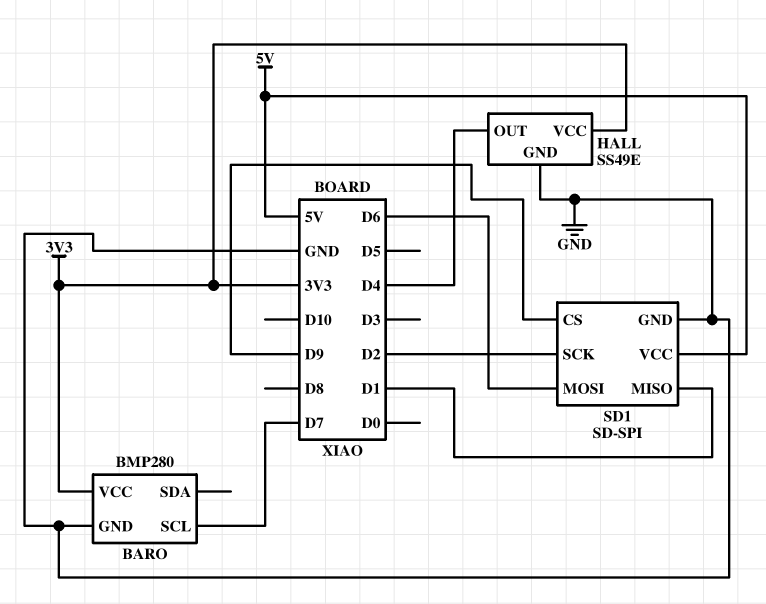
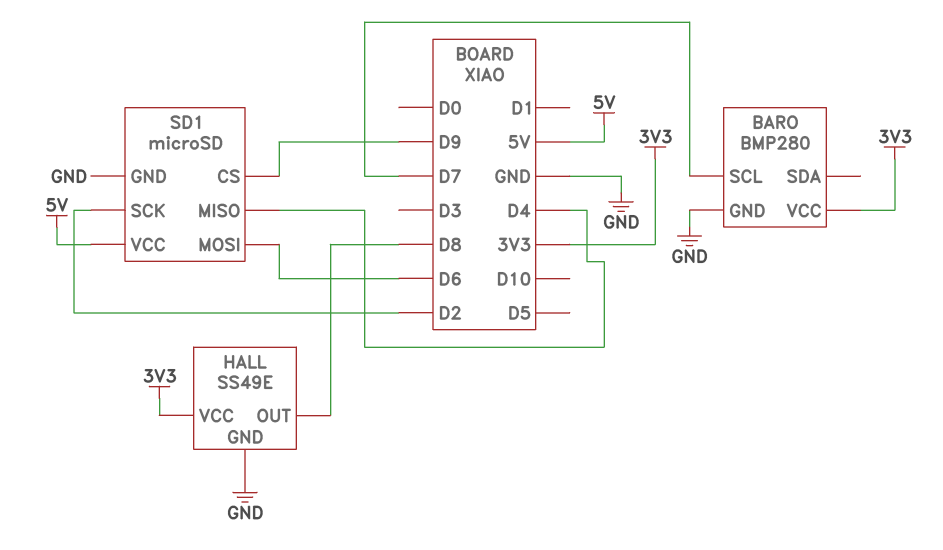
HALL pin OUT: D4 -> D8
SD1: SD-SPI -> microSD
SD1 pin MISO: D1 -> D4

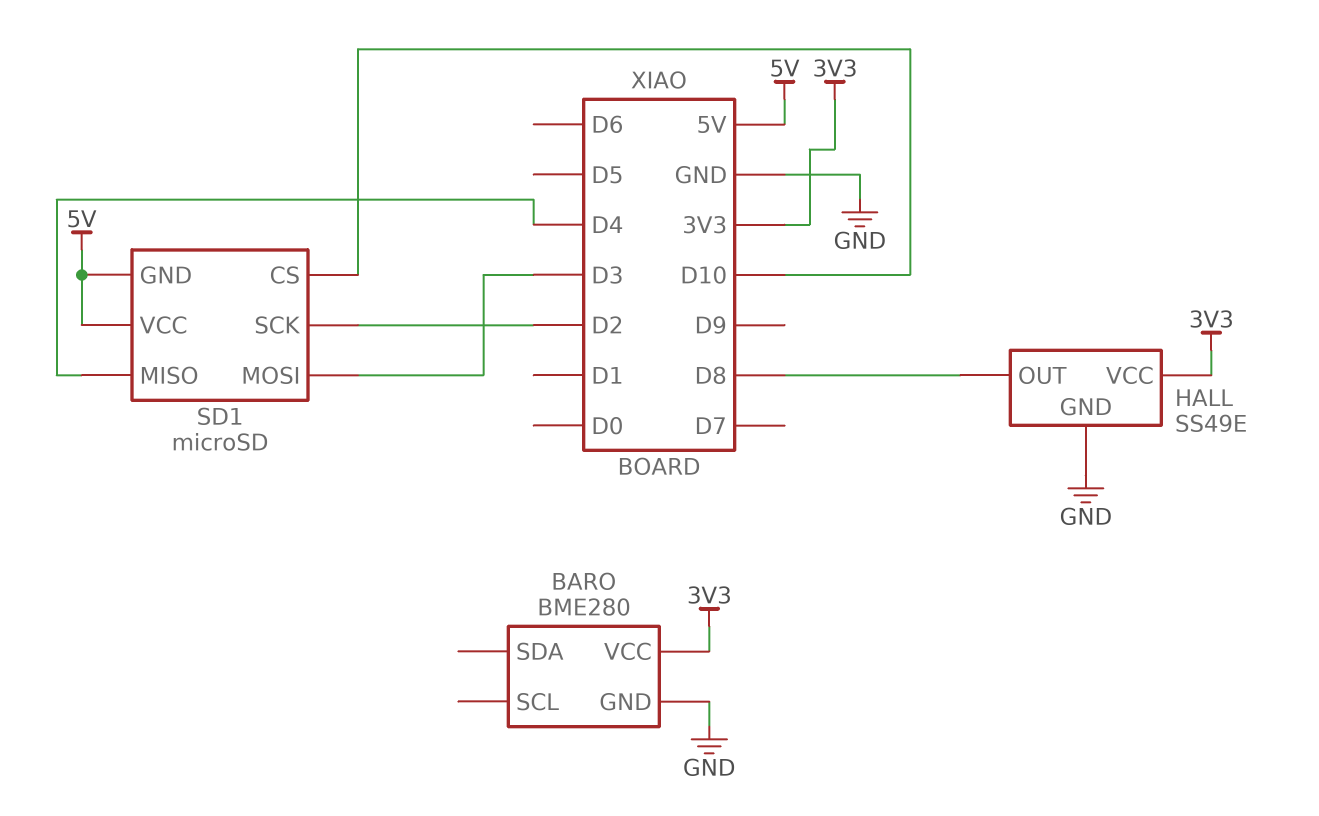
BARO: BMP280 -> BME280
BARO pin SCL: D7 -> none
SD1 pin CS: D9 -> D10
SD1 pin GND: GND -> 5V
SD1 pin MOSI: D6 -> D3

